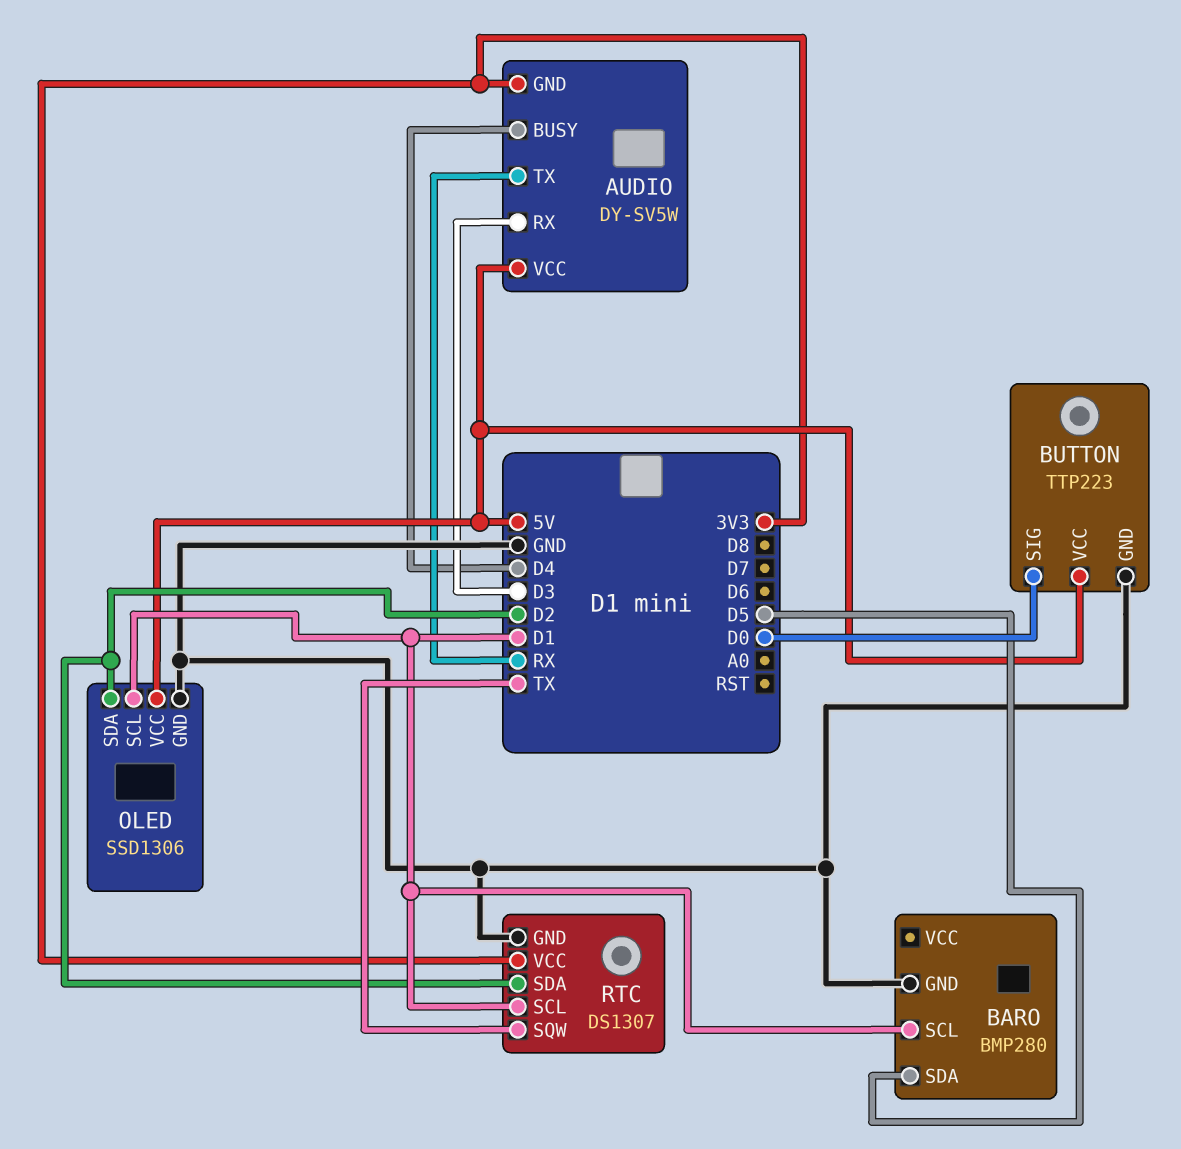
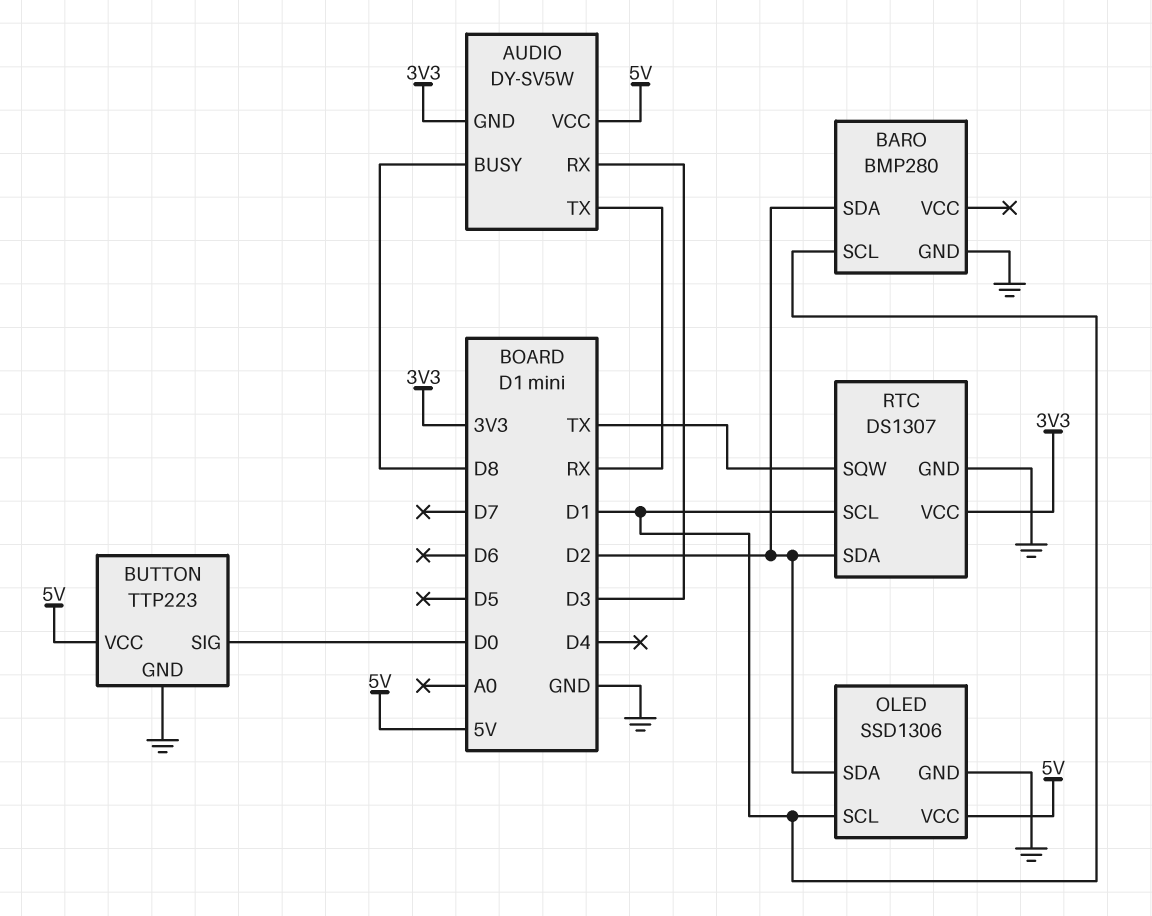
AUDIO pin BUSY: D4 -> D8
BARO pin SDA: D5 -> D2

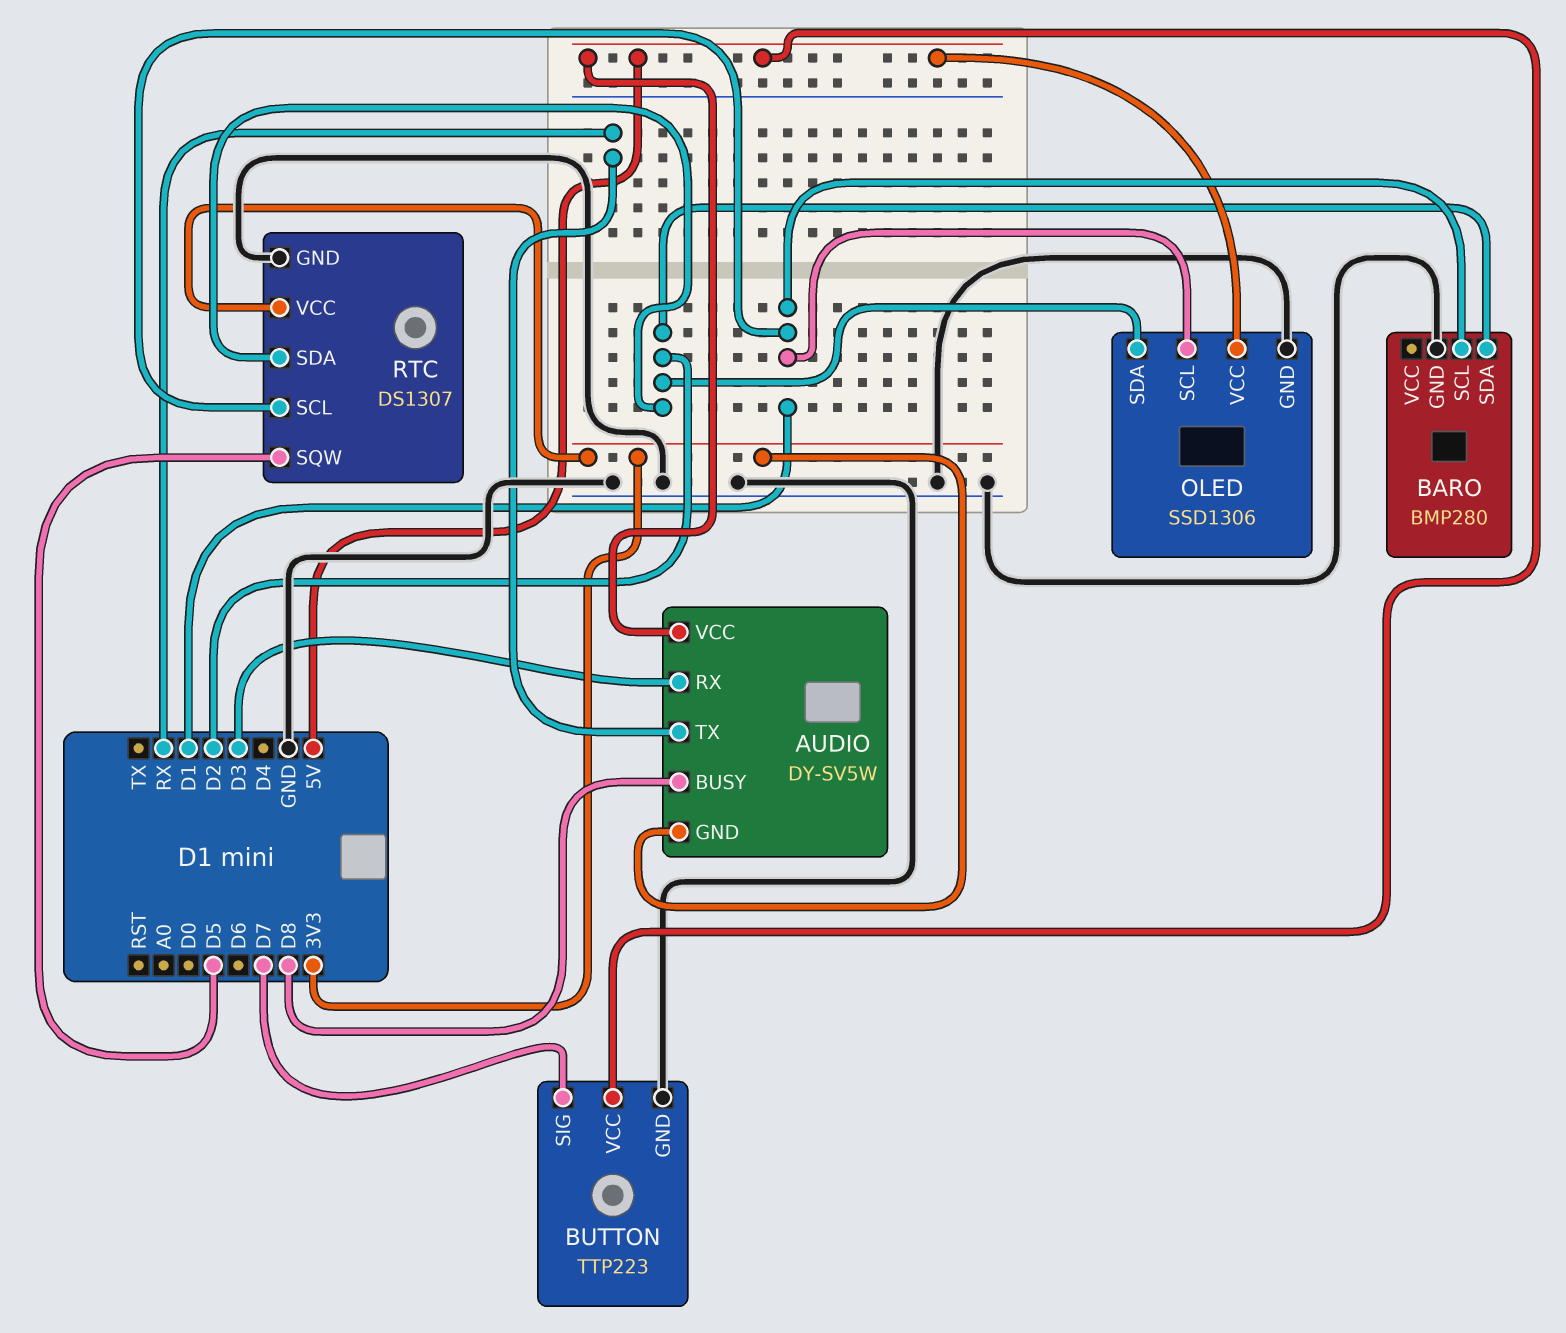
BUTTON pin SIG: D0 -> D7
RTC pin SQW: TX -> D5

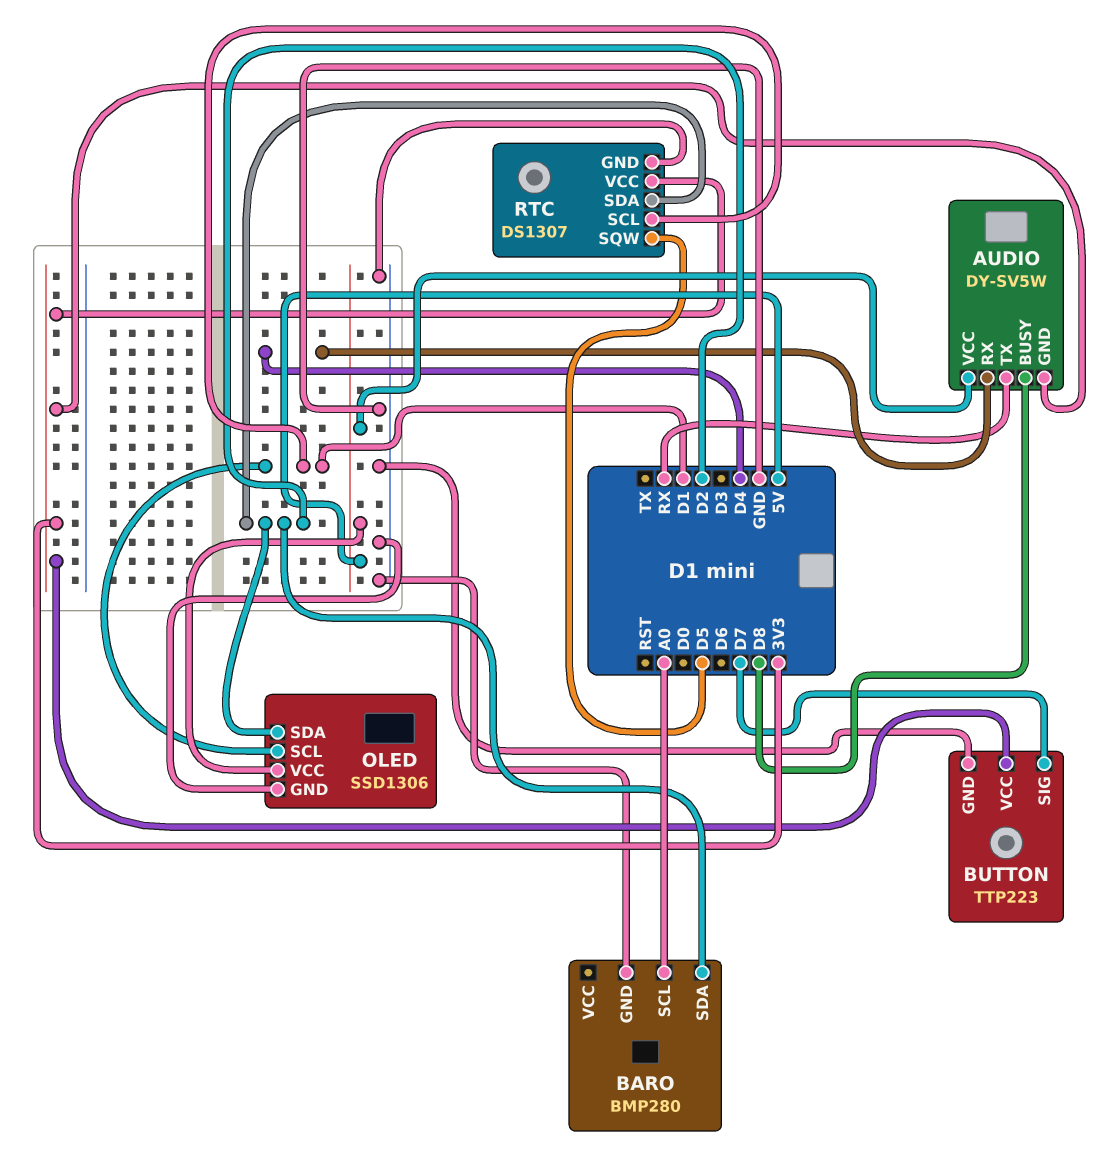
AUDIO pin RX: D3 -> D4
BARO pin SCL: D1 -> A0
BUTTON pin VCC: 5V -> 3V3

